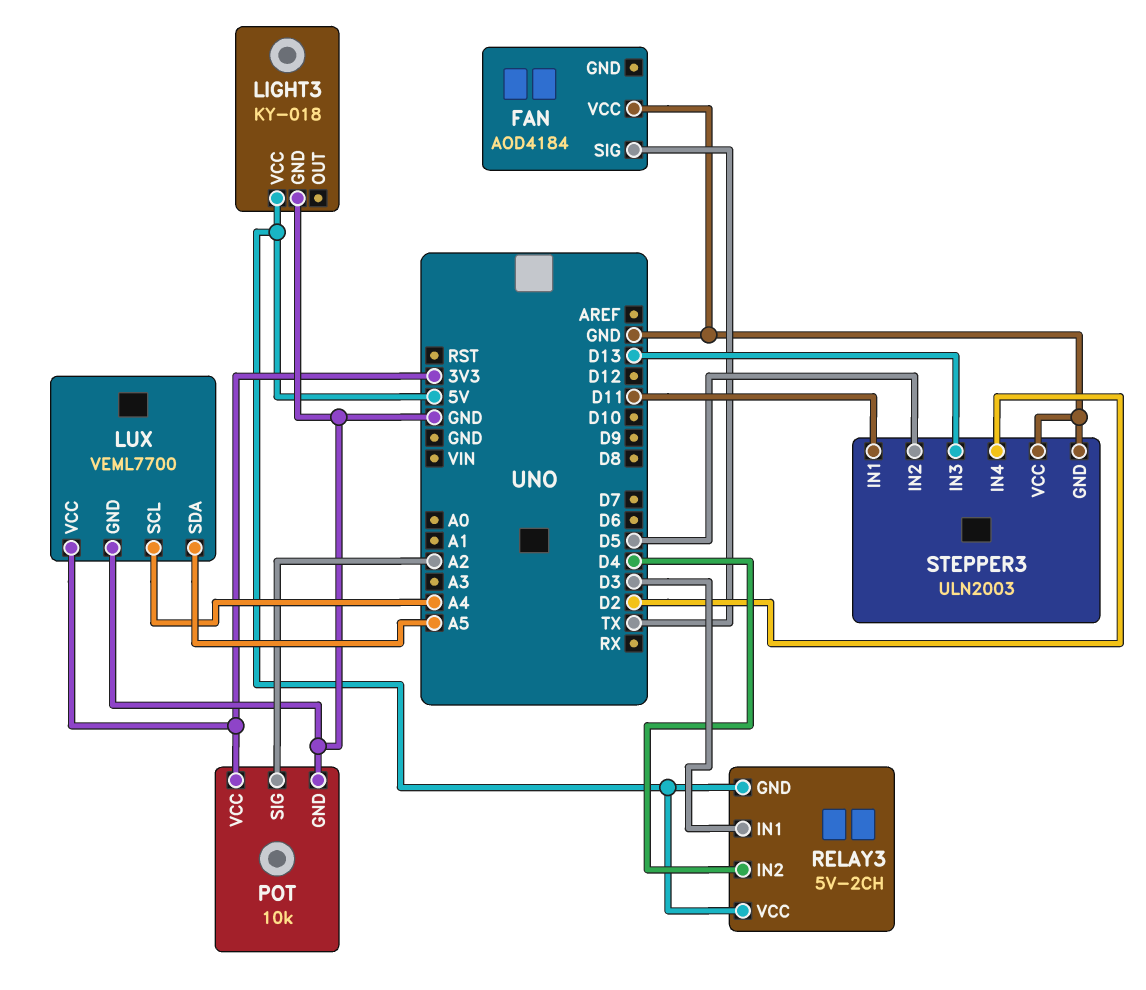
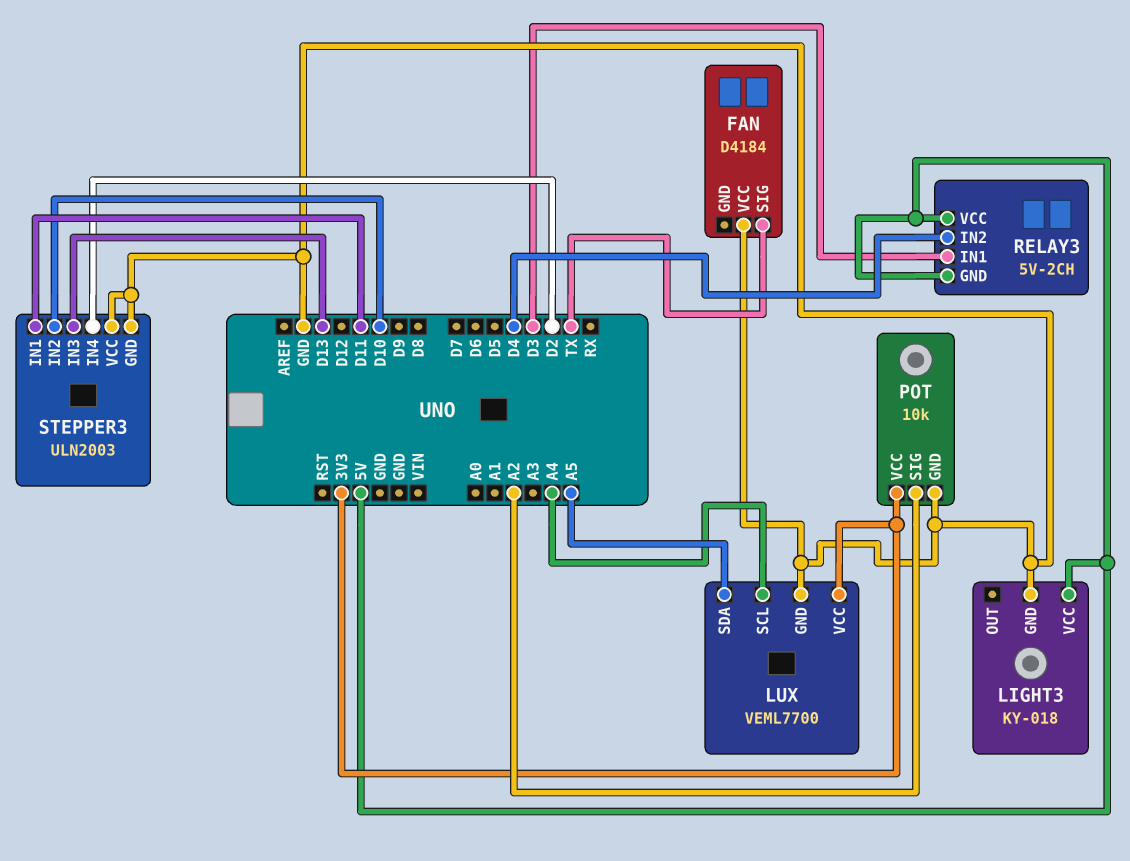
FAN: AOD4184 -> D4184
STEPPER3 pin IN2: D5 -> D10

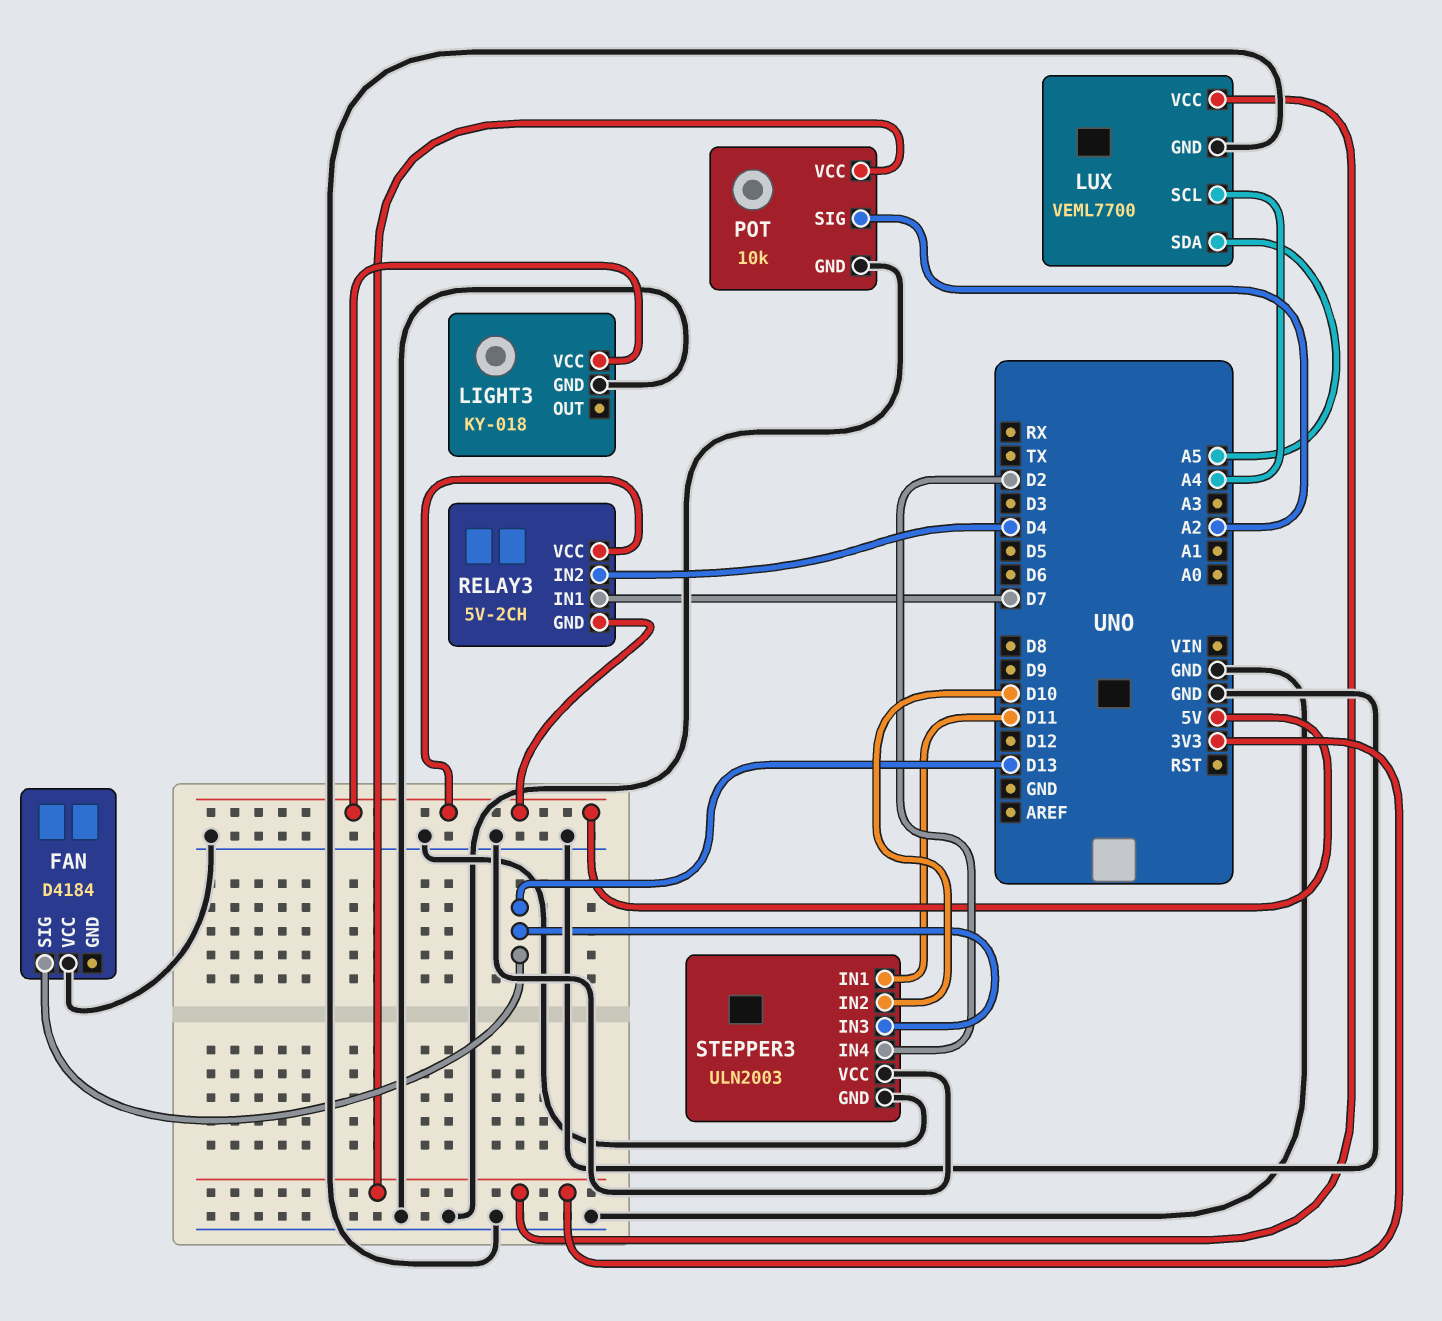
FAN pin SIG: TX -> D13
RELAY3 pin IN1: D3 -> D7

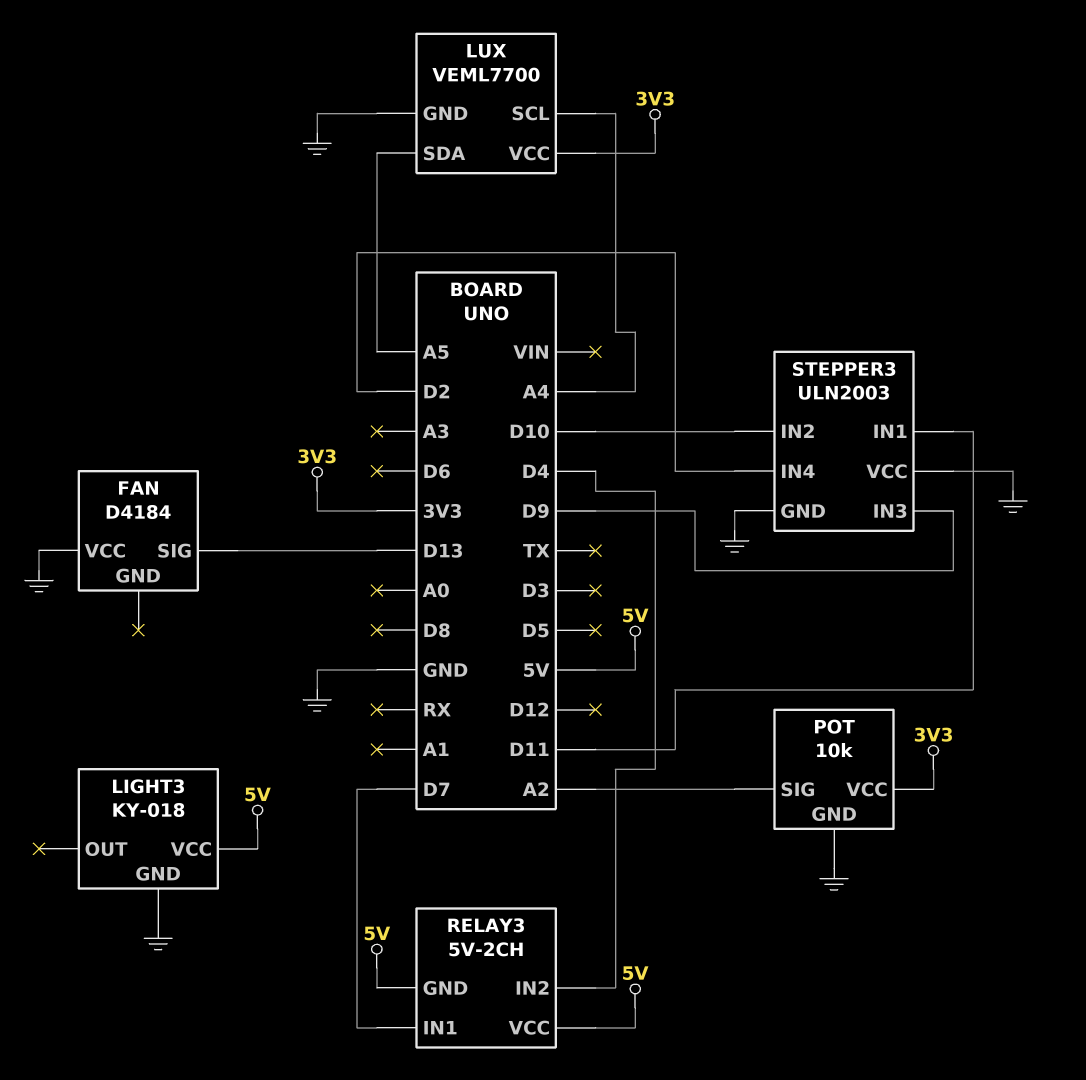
STEPPER3 pin IN3: D13 -> D9

